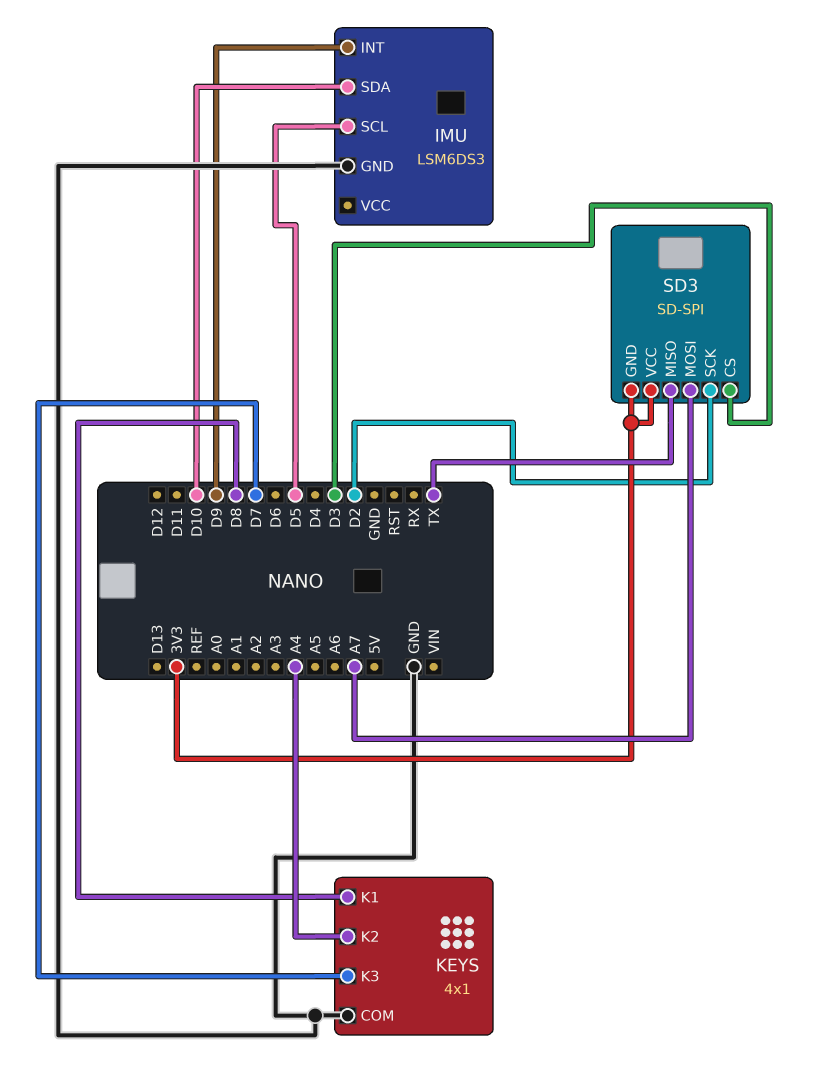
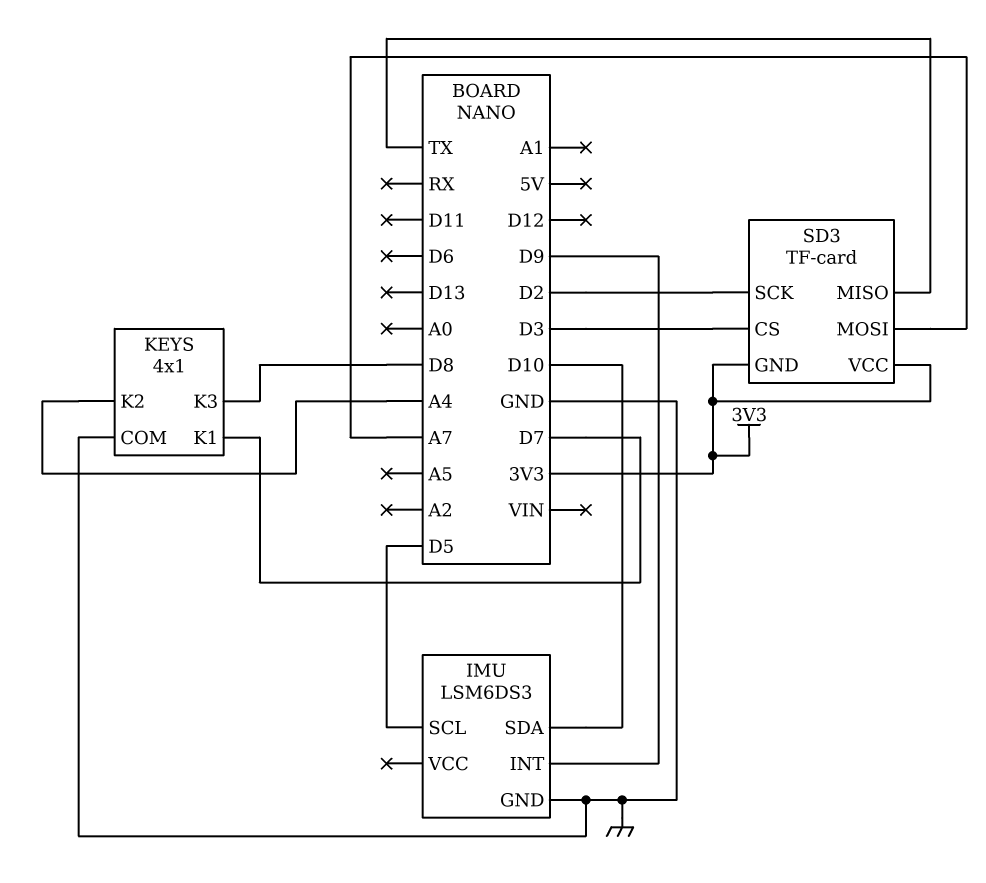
KEYS pin K1: D8 -> D7
KEYS pin K3: D7 -> D8
SD3: SD-SPI -> TF-card

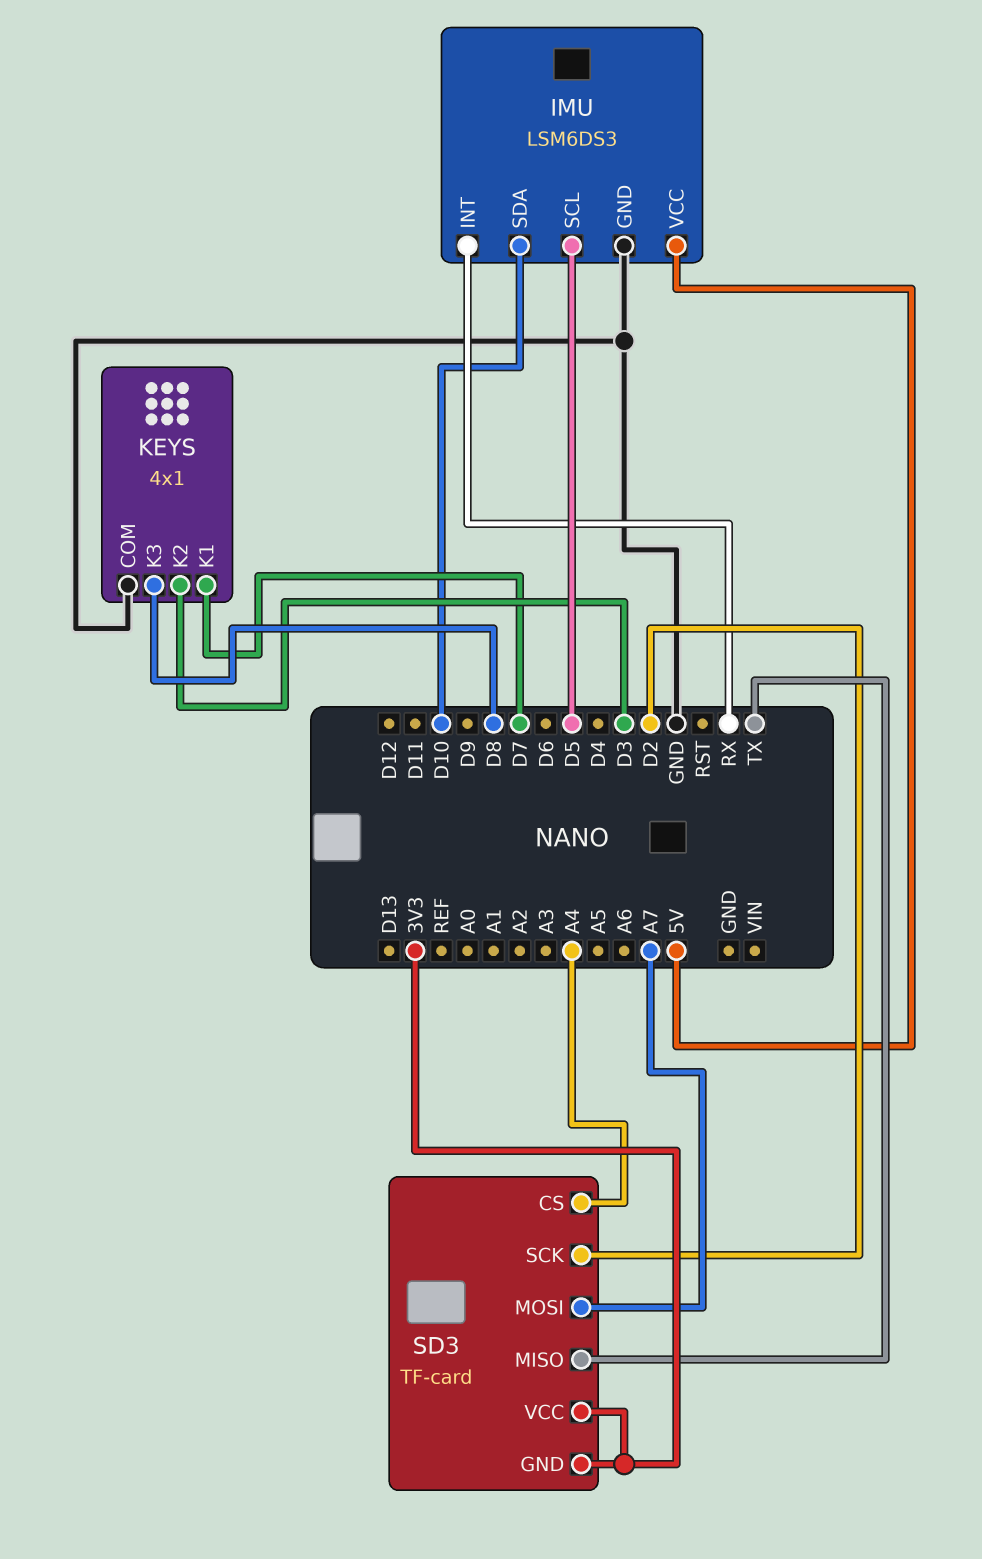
IMU pin INT: D9 -> RX
IMU pin VCC: none -> 5V
KEYS pin K2: A4 -> D3
SD3 pin CS: D3 -> A4

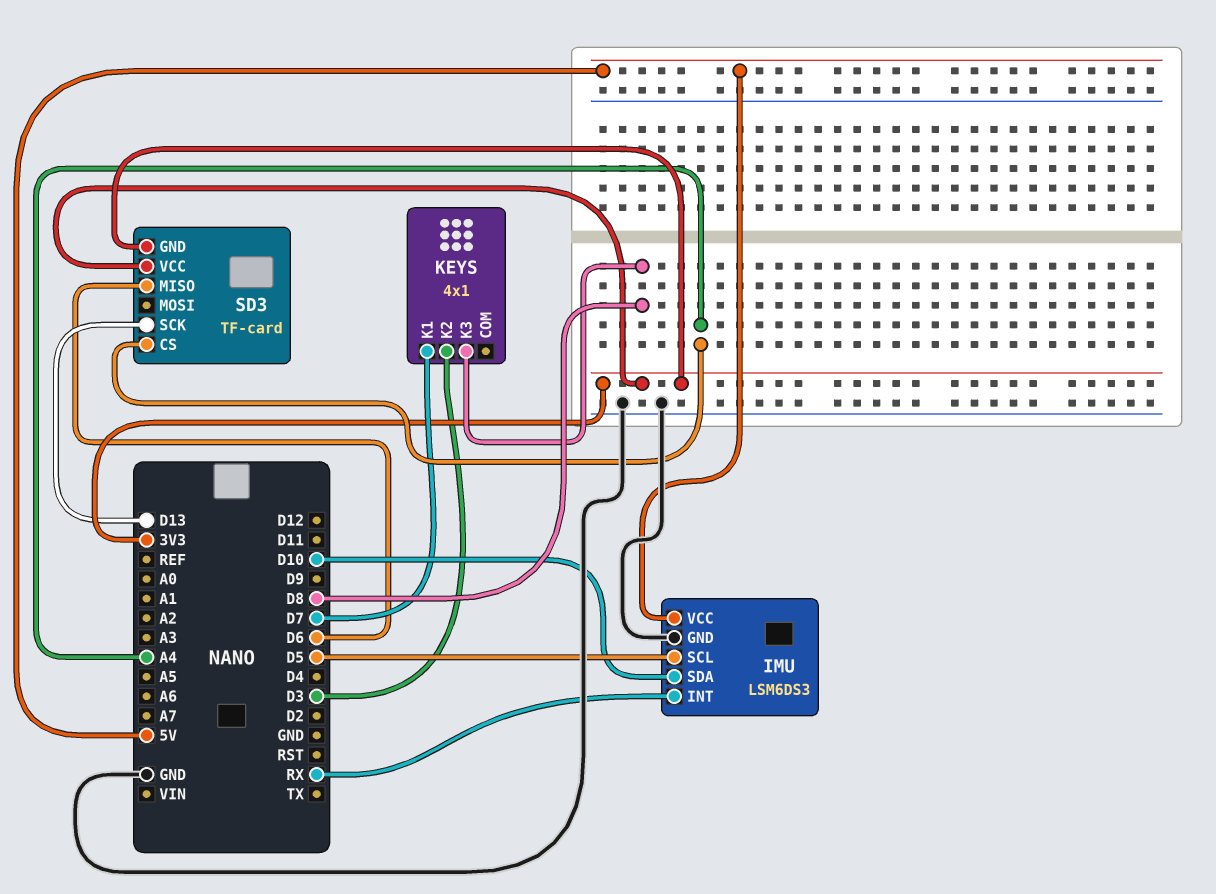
KEYS pin COM: GND -> none
SD3 pin MISO: TX -> D6
SD3 pin MOSI: A7 -> none
SD3 pin SCK: D2 -> D13

